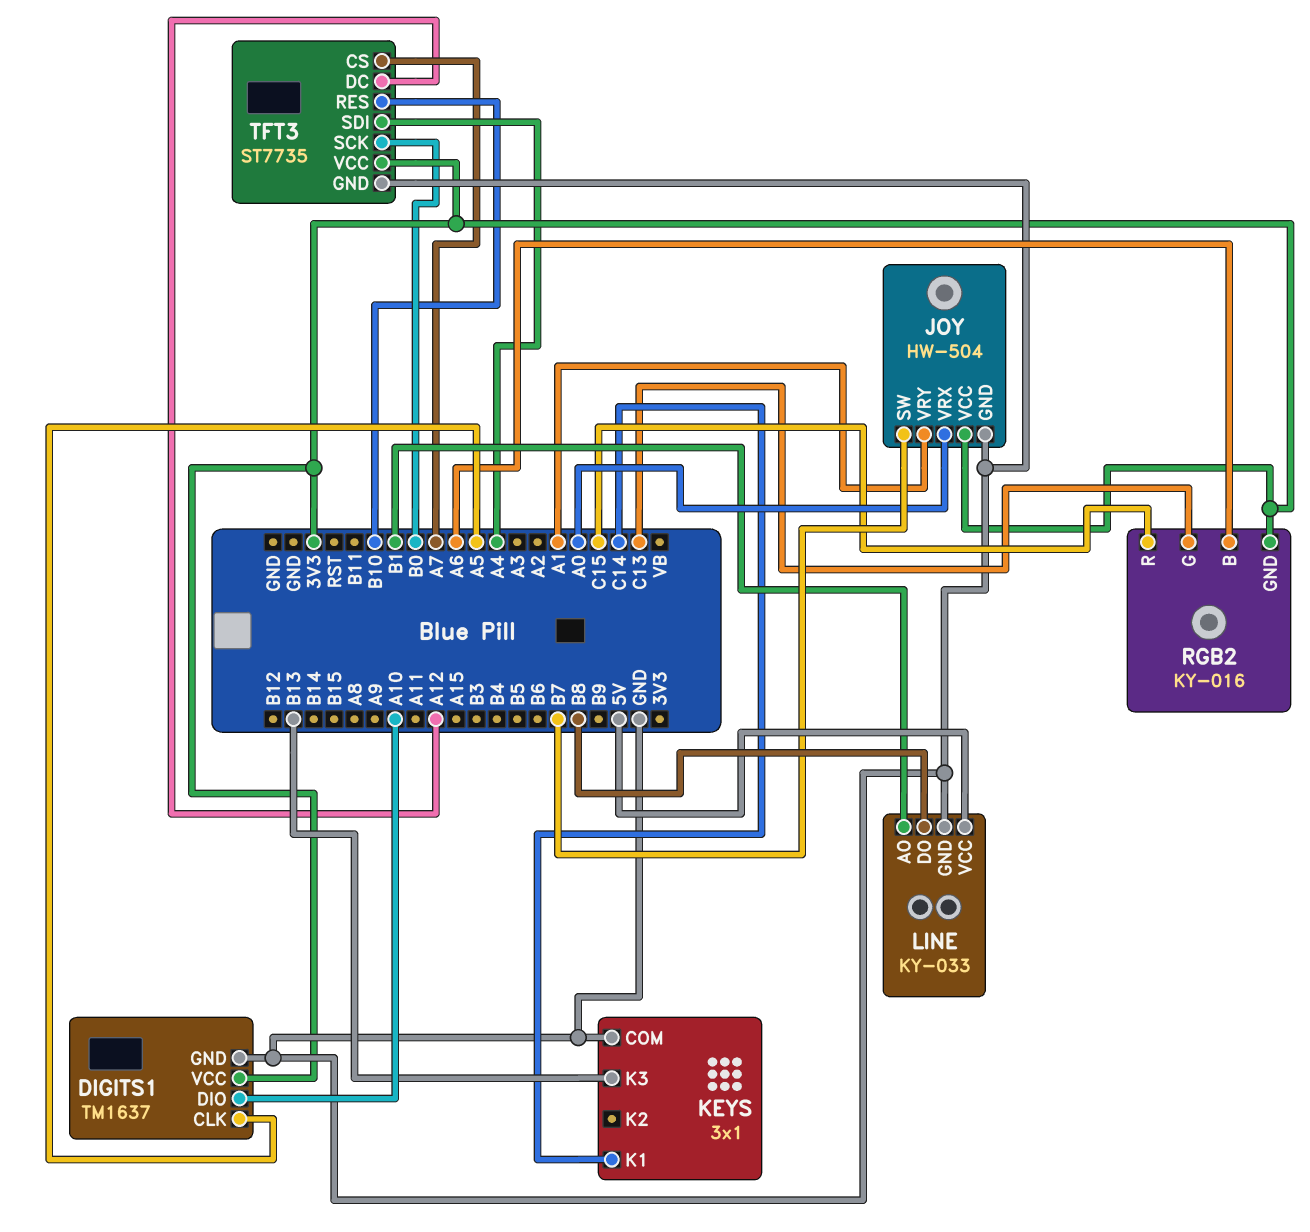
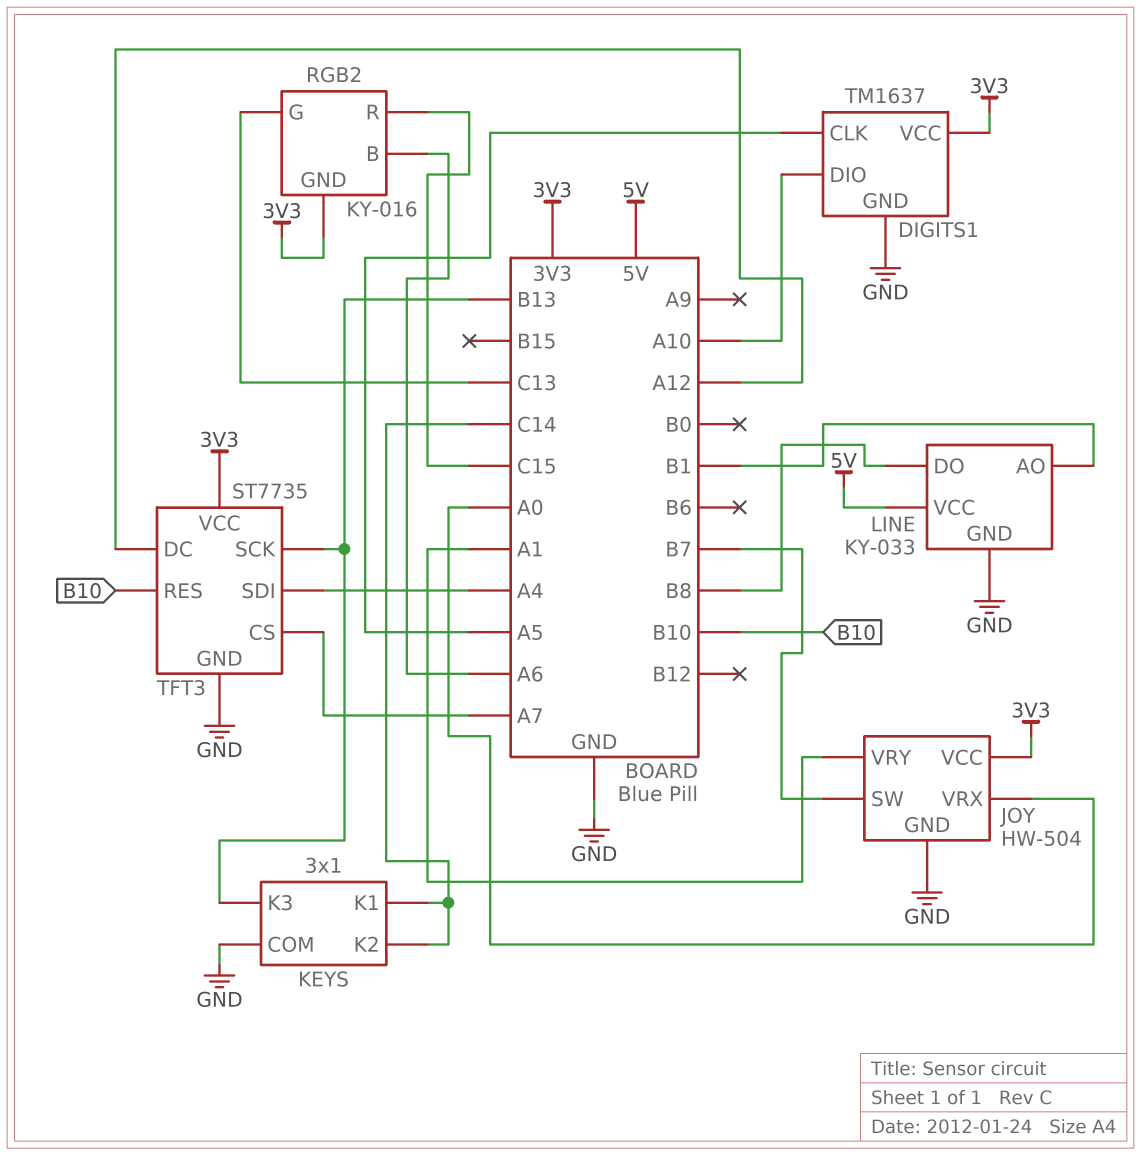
KEYS pin K2: none -> C14
TFT3 pin SCK: B0 -> B13

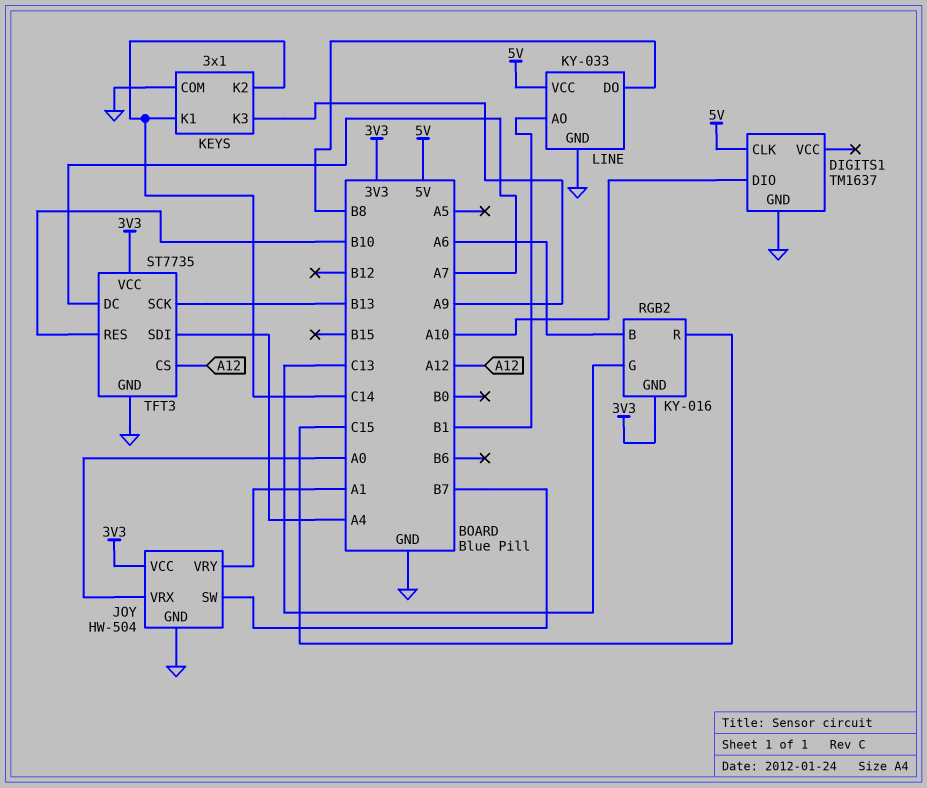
DIGITS1 pin CLK: A5 -> 5V
DIGITS1 pin VCC: 3V3 -> none
KEYS pin K3: B13 -> A9
TFT3 pin CS: A7 -> A12
TFT3 pin DC: A12 -> A7

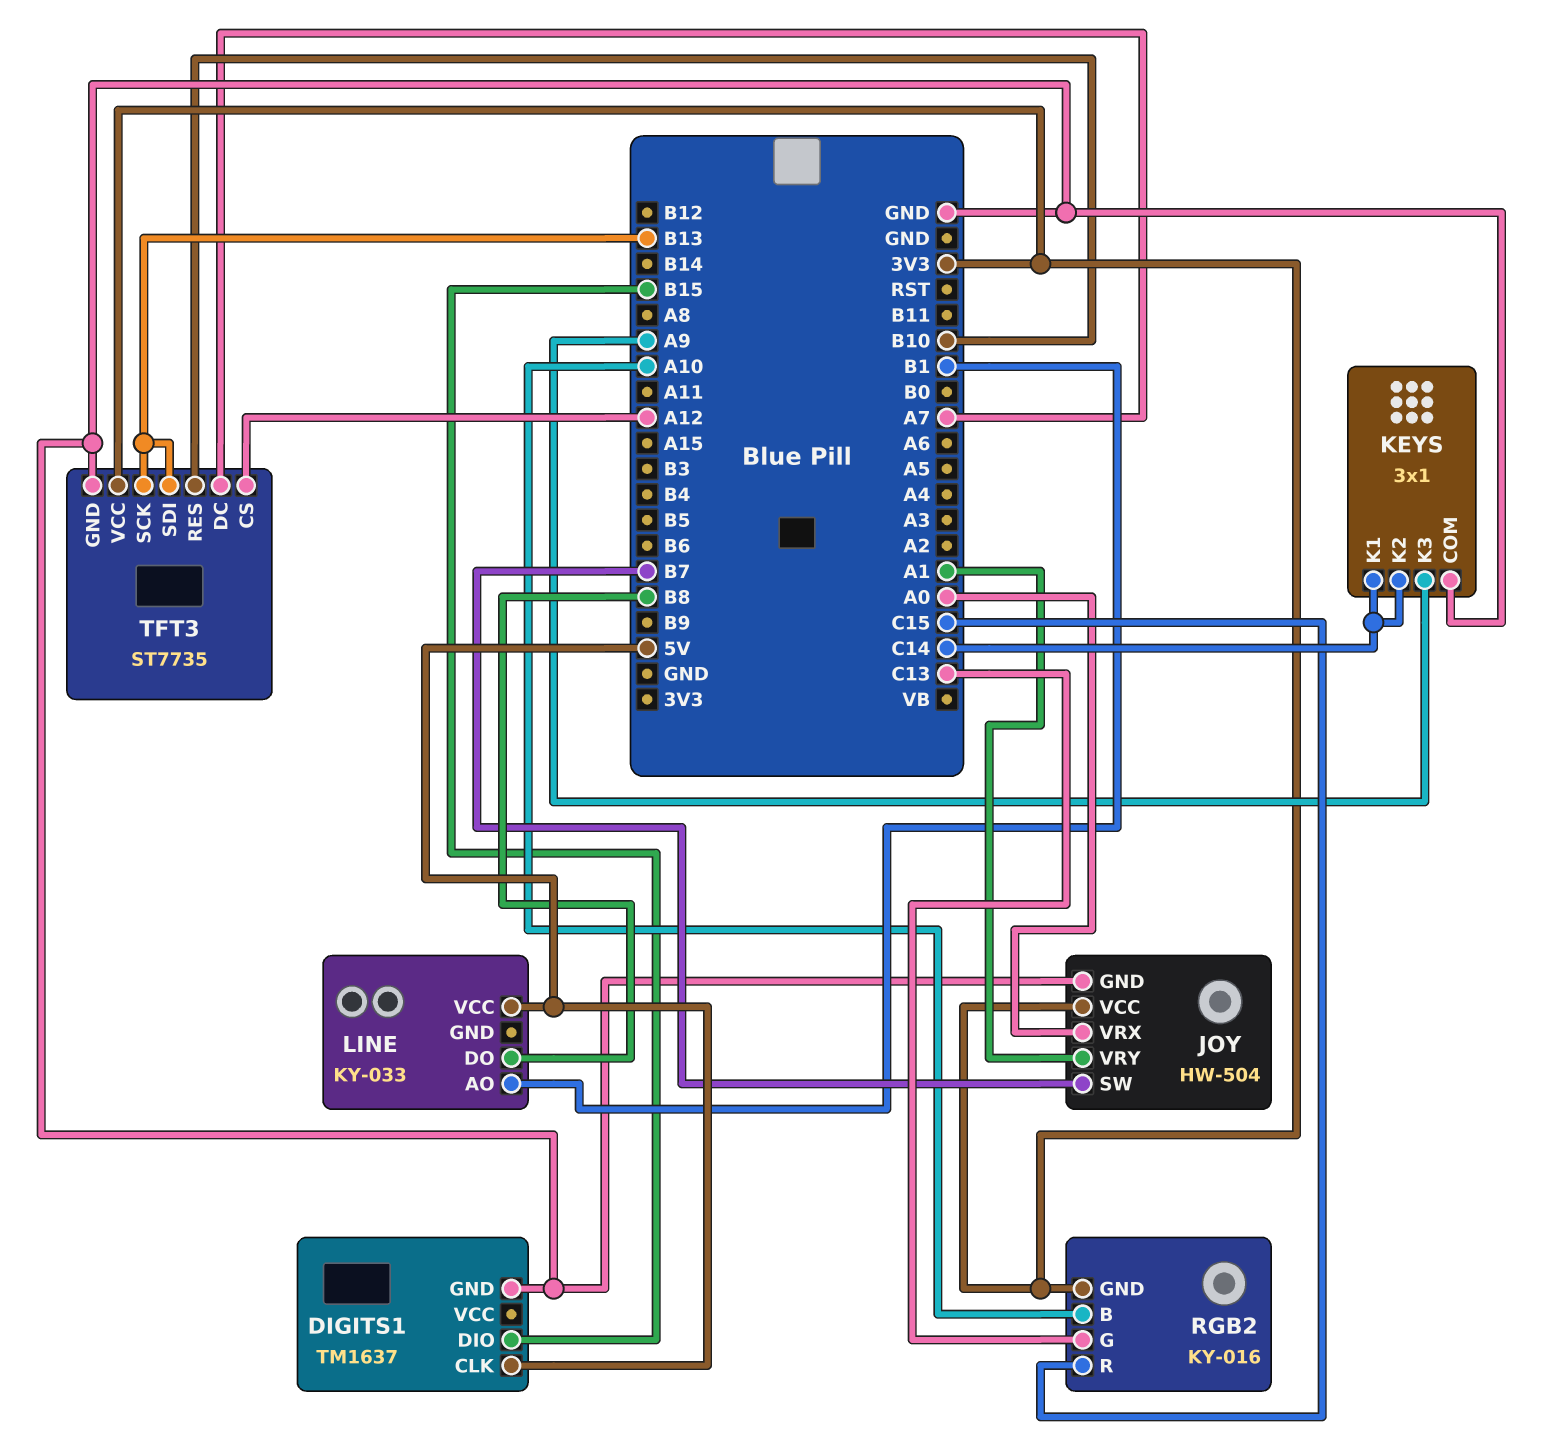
DIGITS1 pin DIO: A10 -> B15
LINE pin GND: GND -> none
RGB2 pin B: A6 -> A10
TFT3 pin SDI: A4 -> B13

